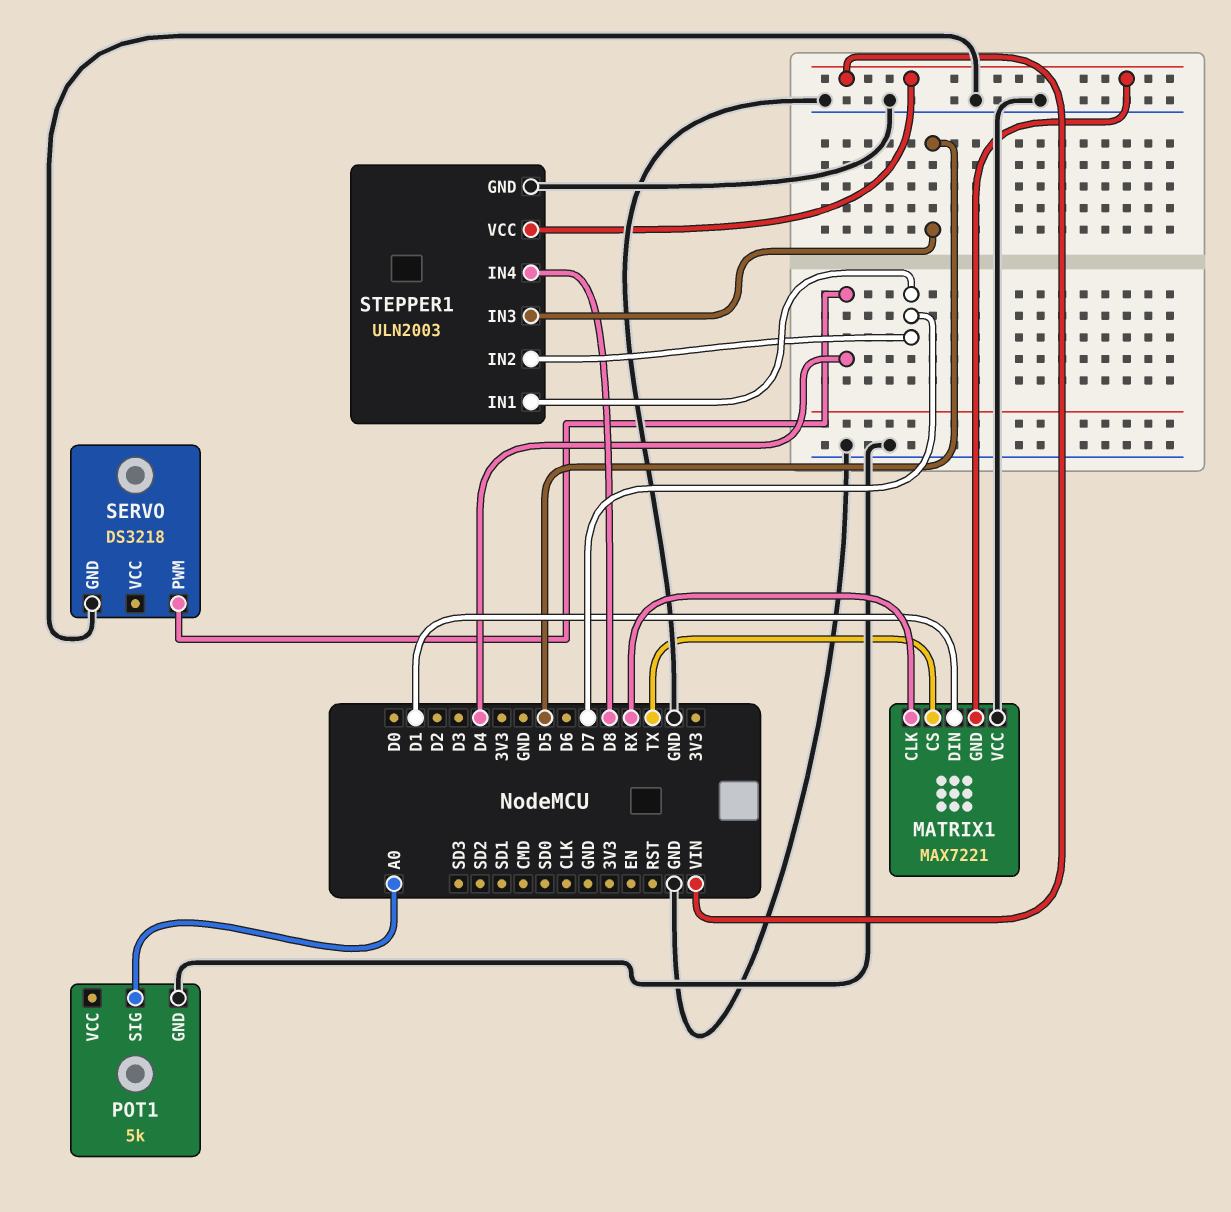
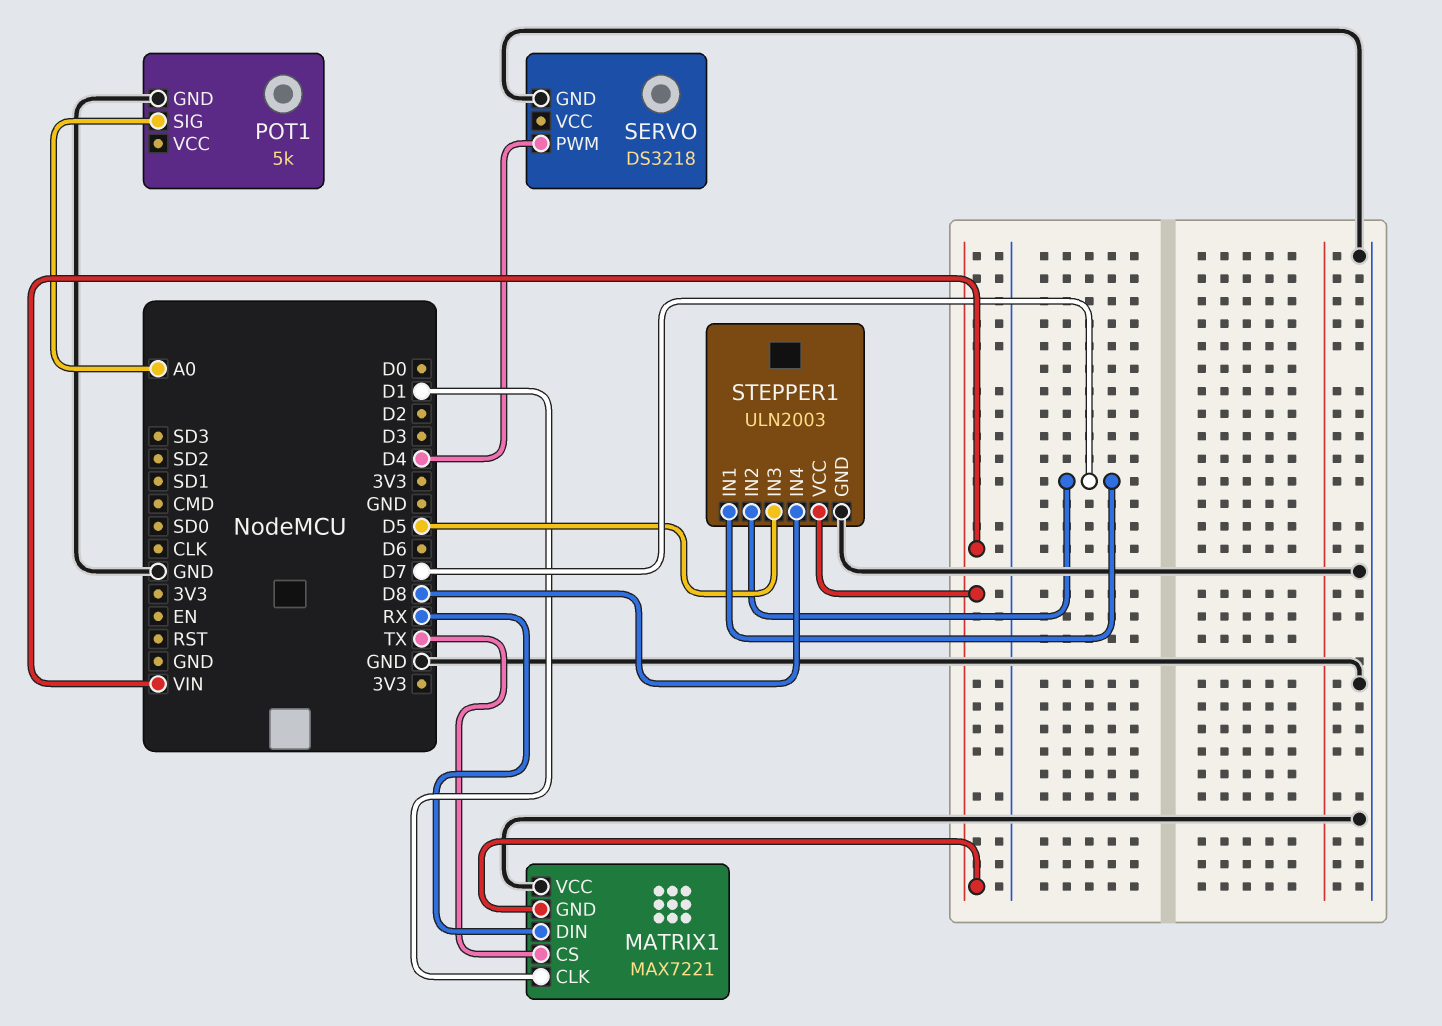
MATRIX1 pin CLK: RX -> D1
MATRIX1 pin DIN: D1 -> RX

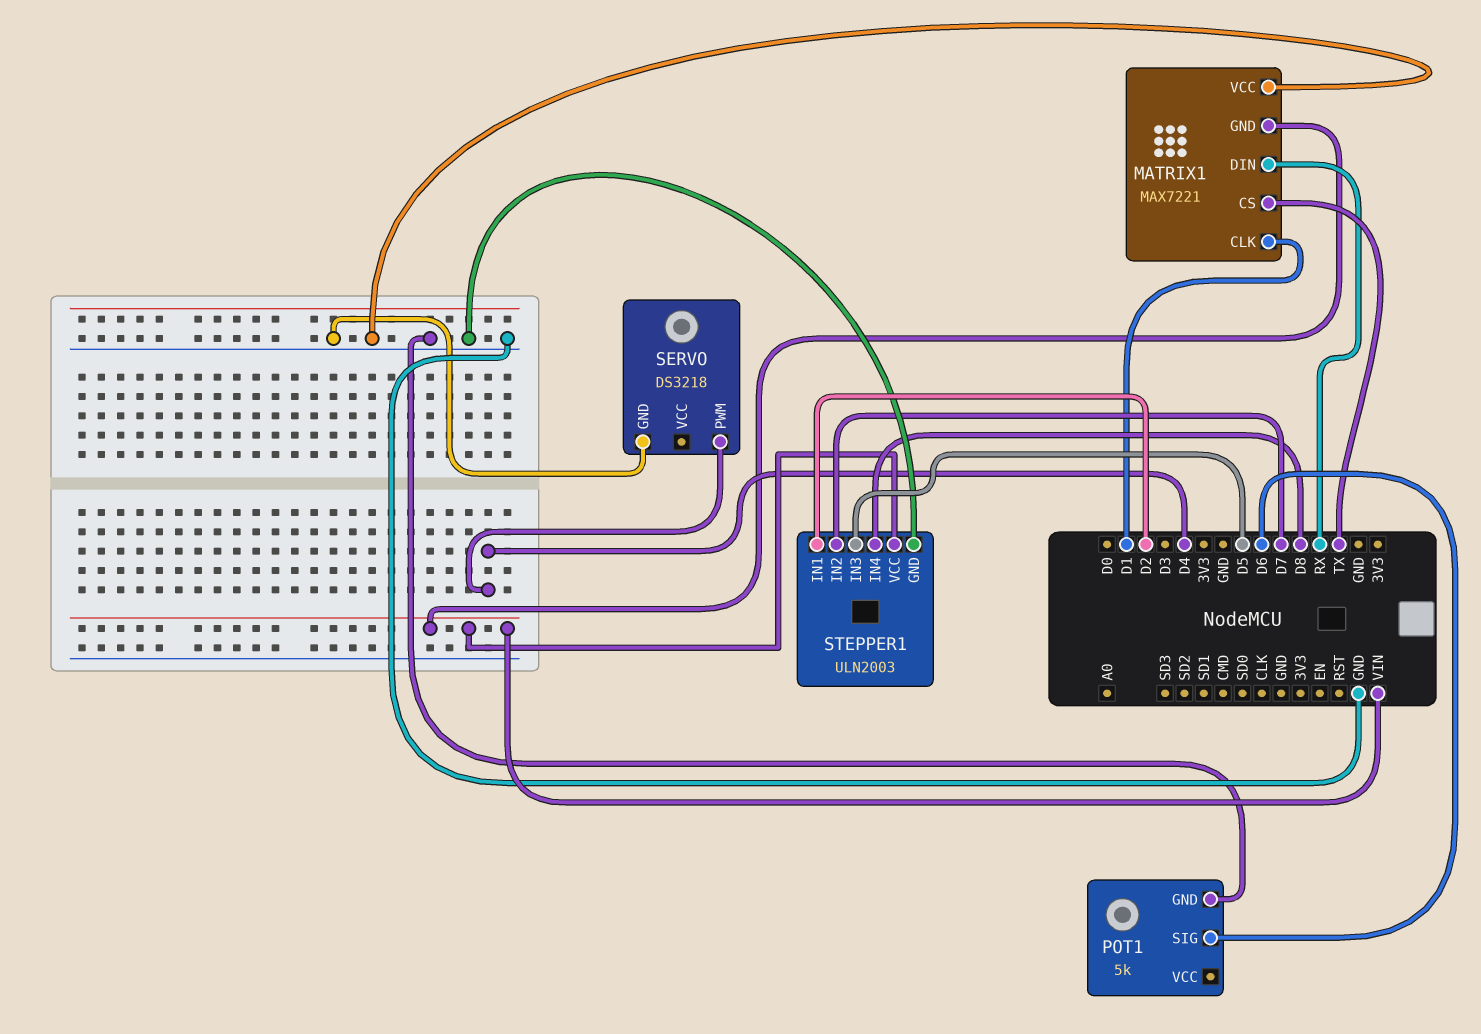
POT1 pin SIG: A0 -> D6
STEPPER1 pin IN1: D7 -> D2

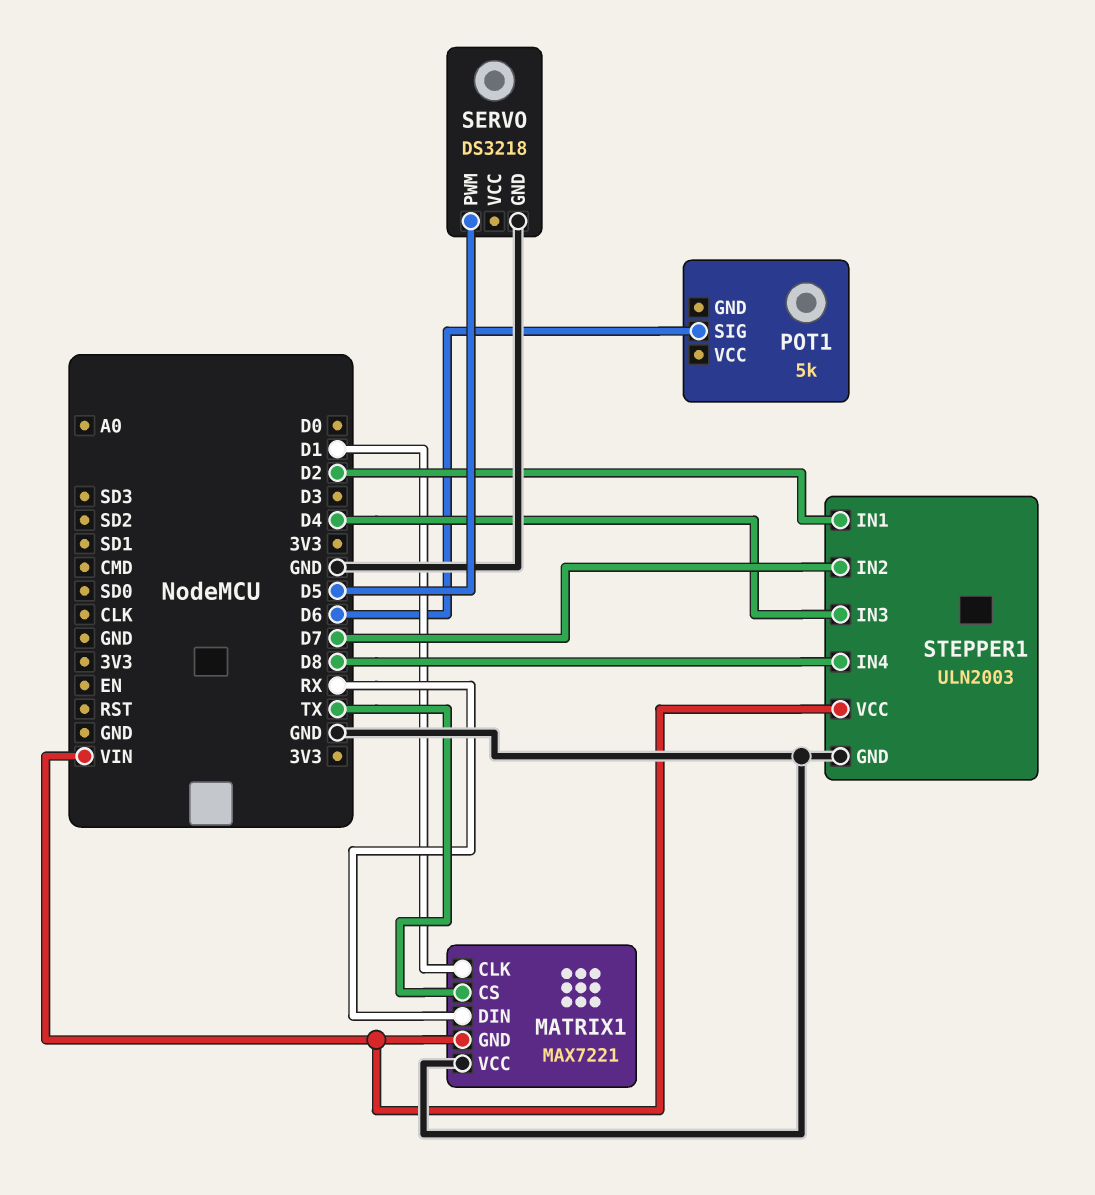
POT1 pin GND: GND -> none
SERVO pin PWM: D4 -> D5
STEPPER1 pin IN3: D5 -> D4

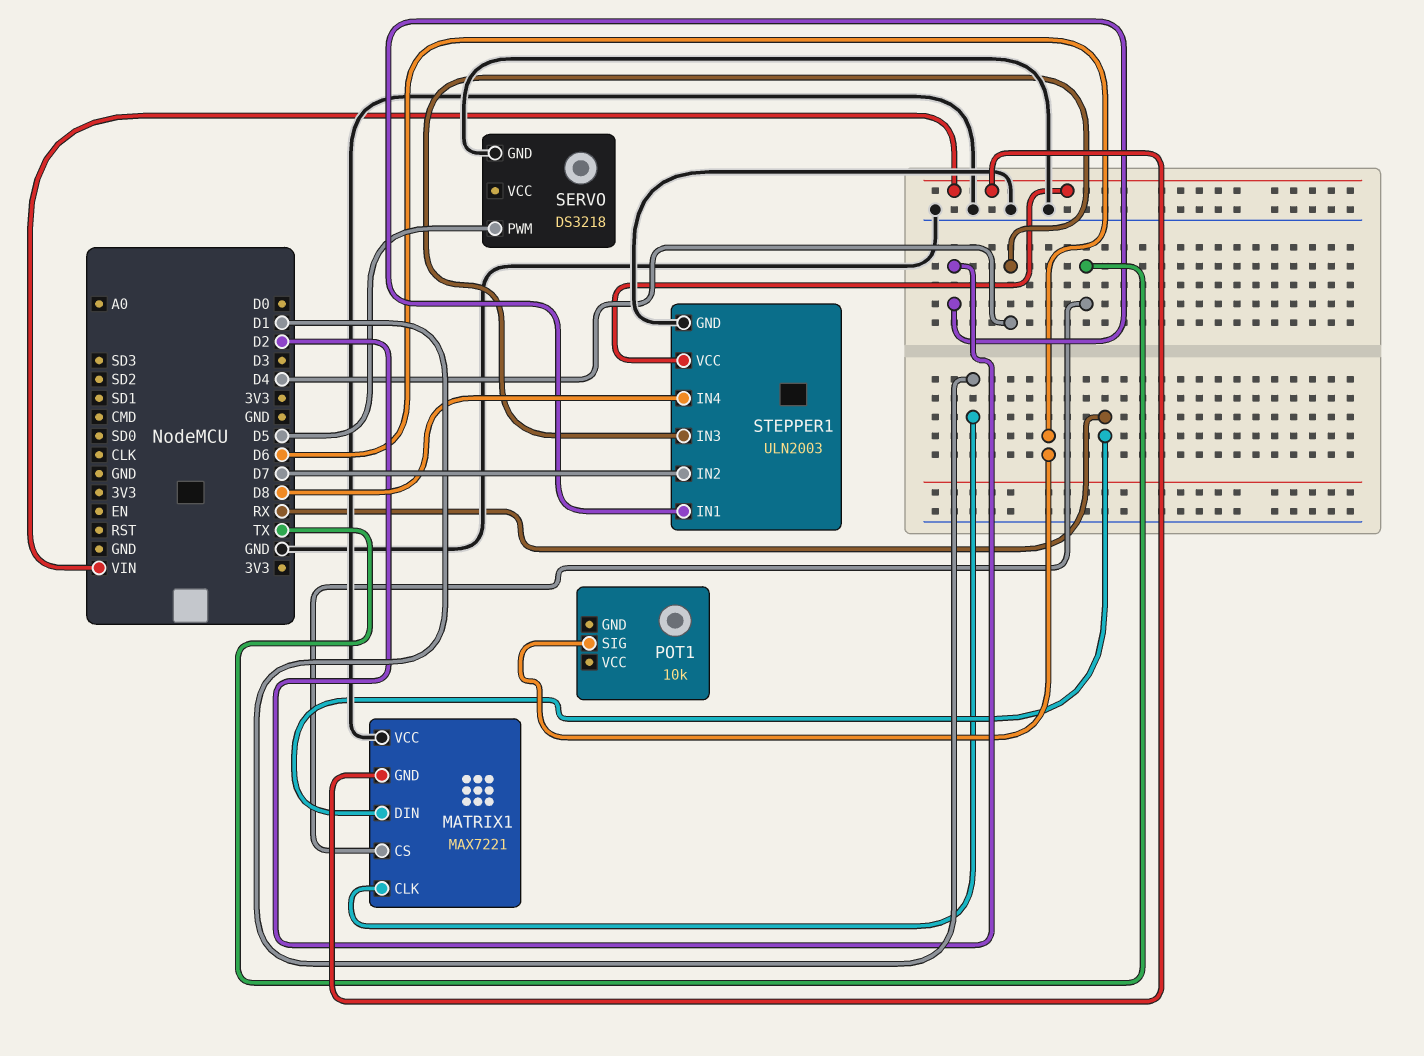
POT1: 5k -> 10k

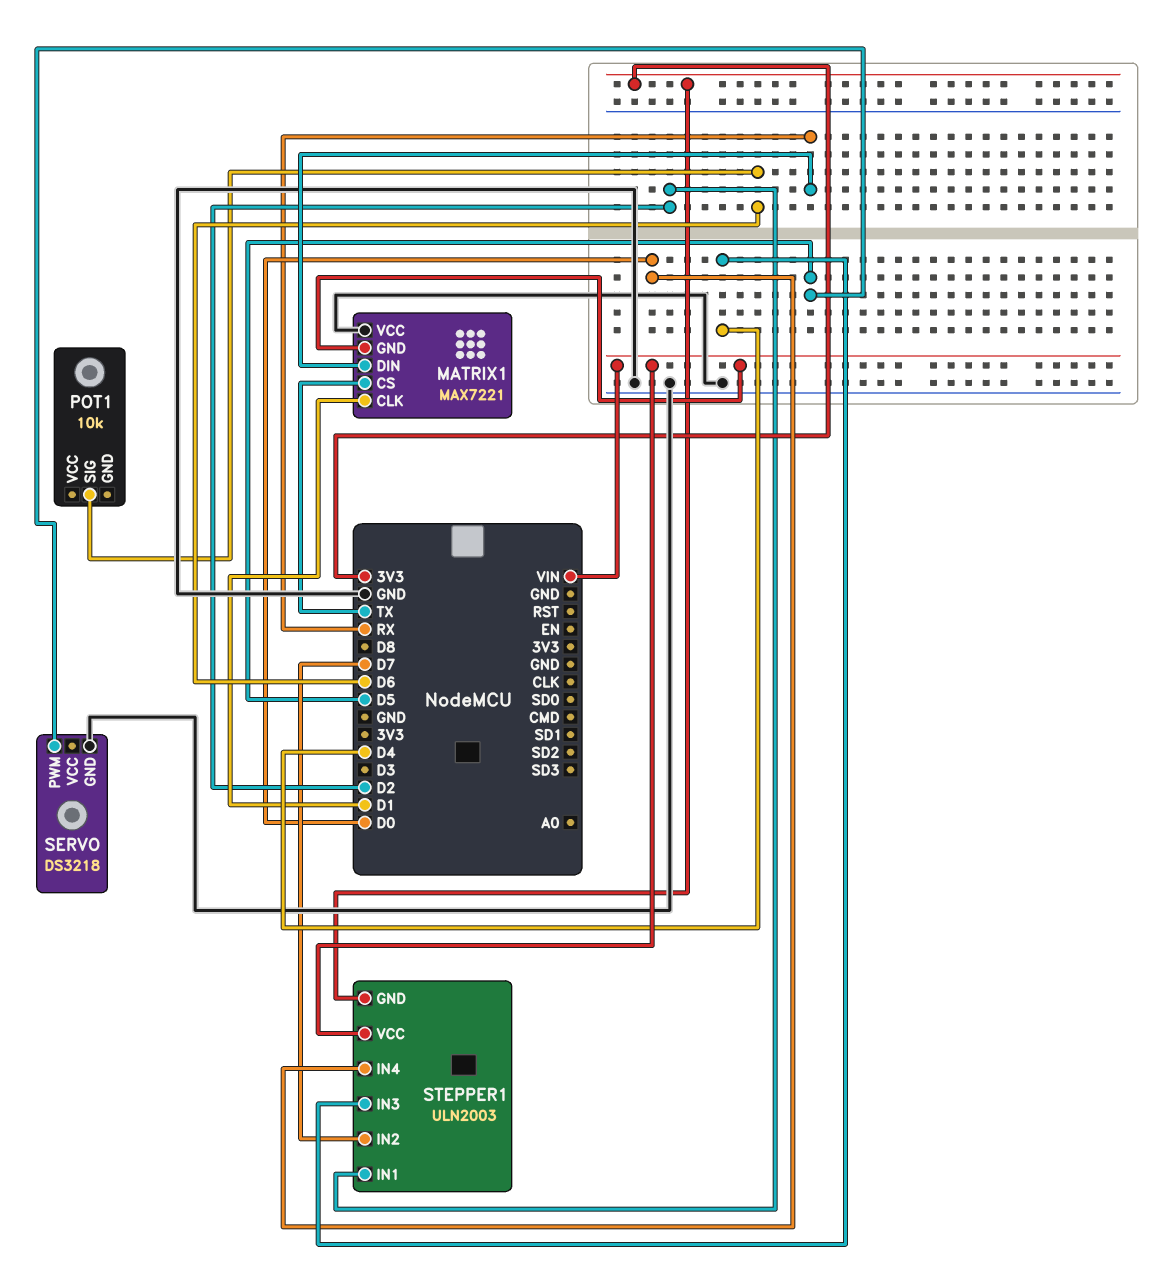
STEPPER1 pin GND: GND -> 3V3
STEPPER1 pin IN4: D8 -> D0

